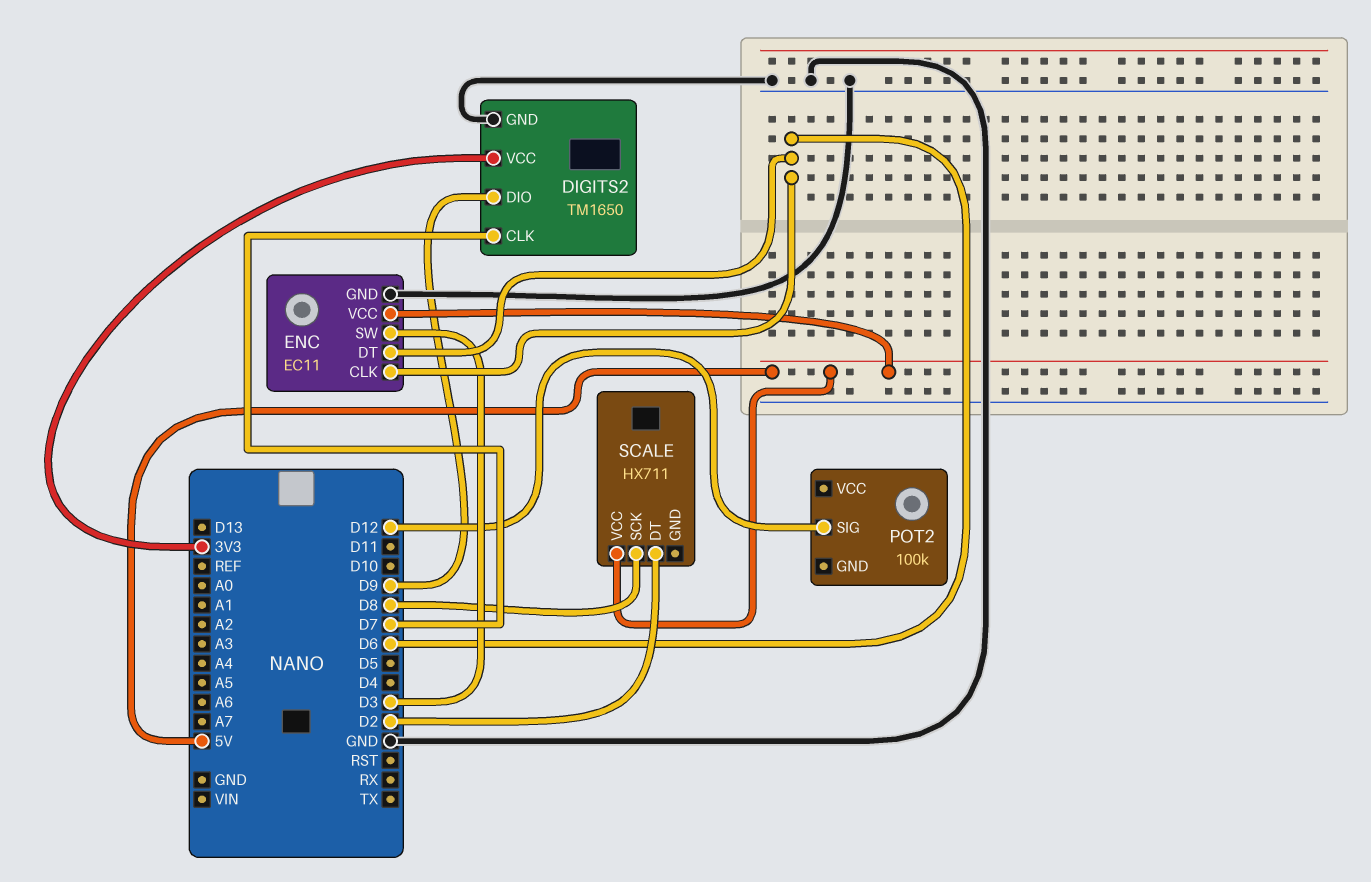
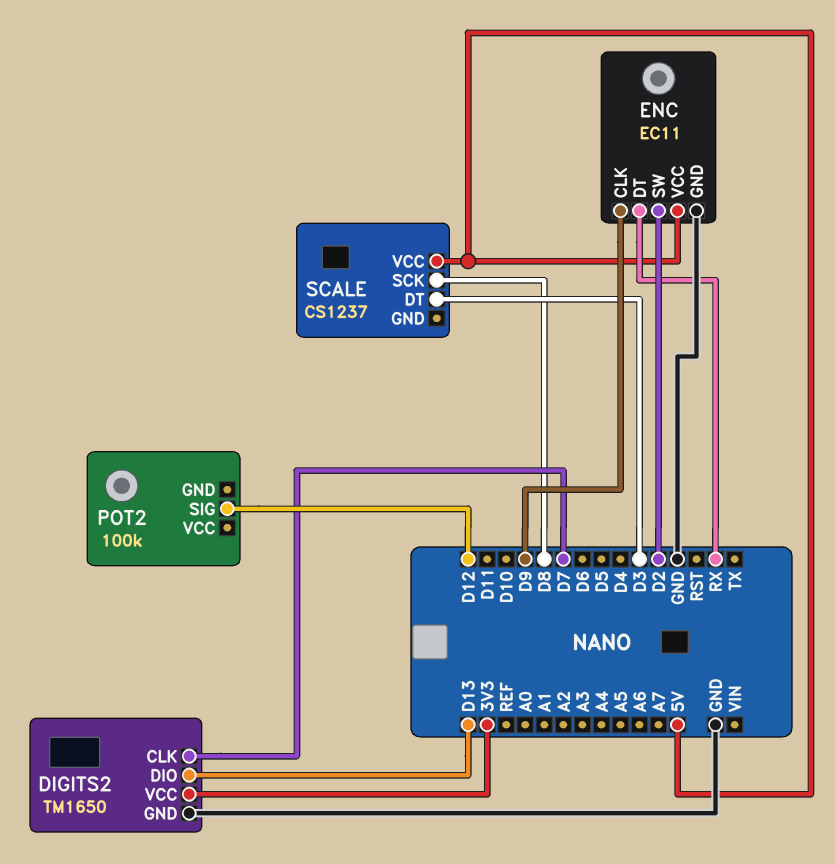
DIGITS2 pin DIO: D9 -> D13
ENC pin CLK: D6 -> D9
ENC pin DT: D6 -> RX
ENC pin SW: D3 -> D2
SCALE: HX711 -> CS1237
SCALE pin DT: D2 -> D3

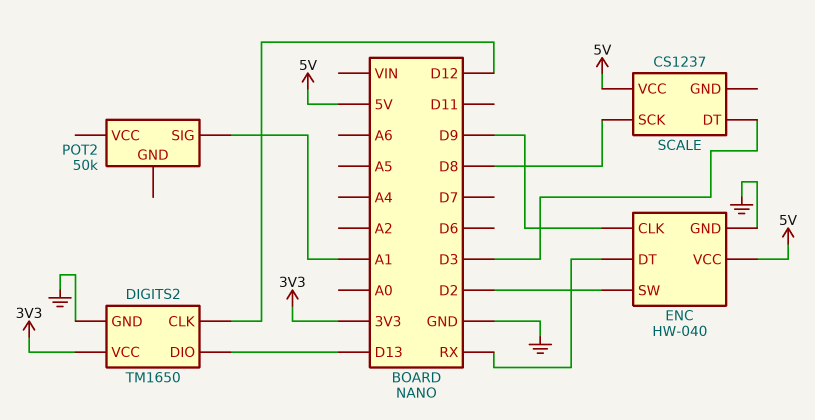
DIGITS2 pin CLK: D7 -> D12
ENC: EC11 -> HW-040
POT2: 100k -> 50k
POT2 pin SIG: D12 -> A1

